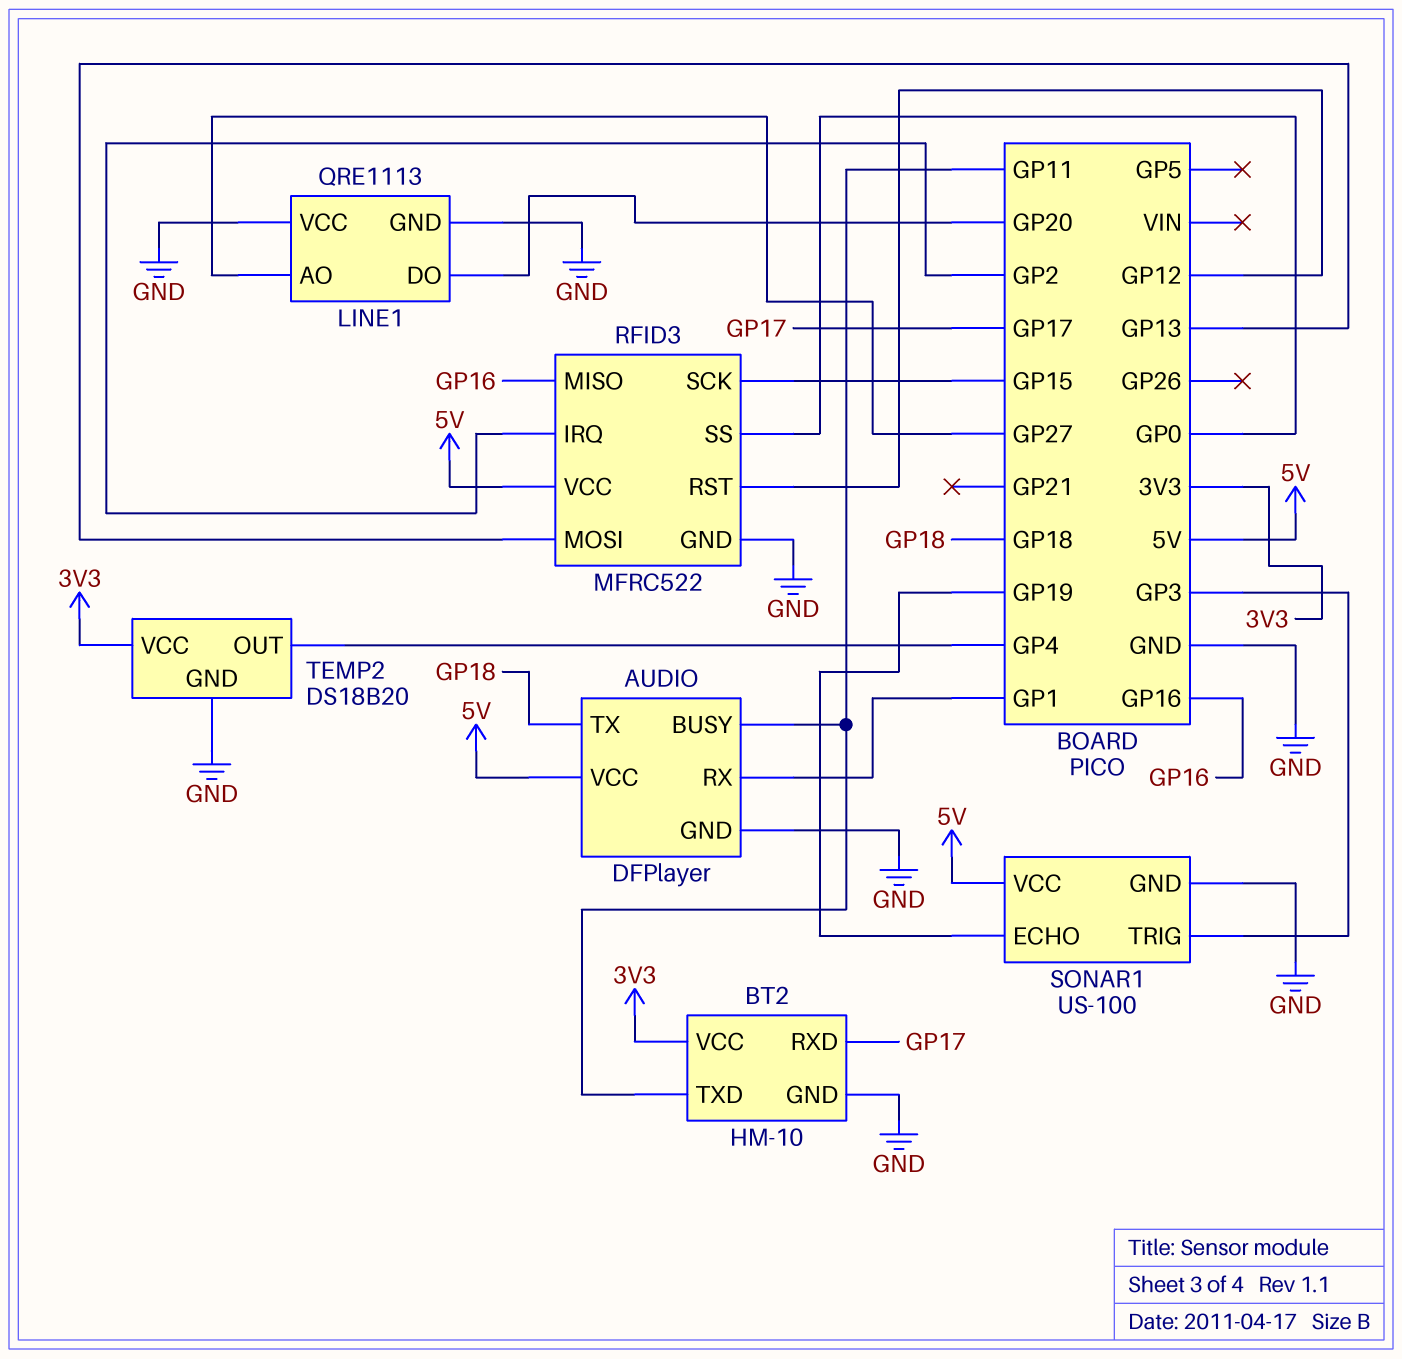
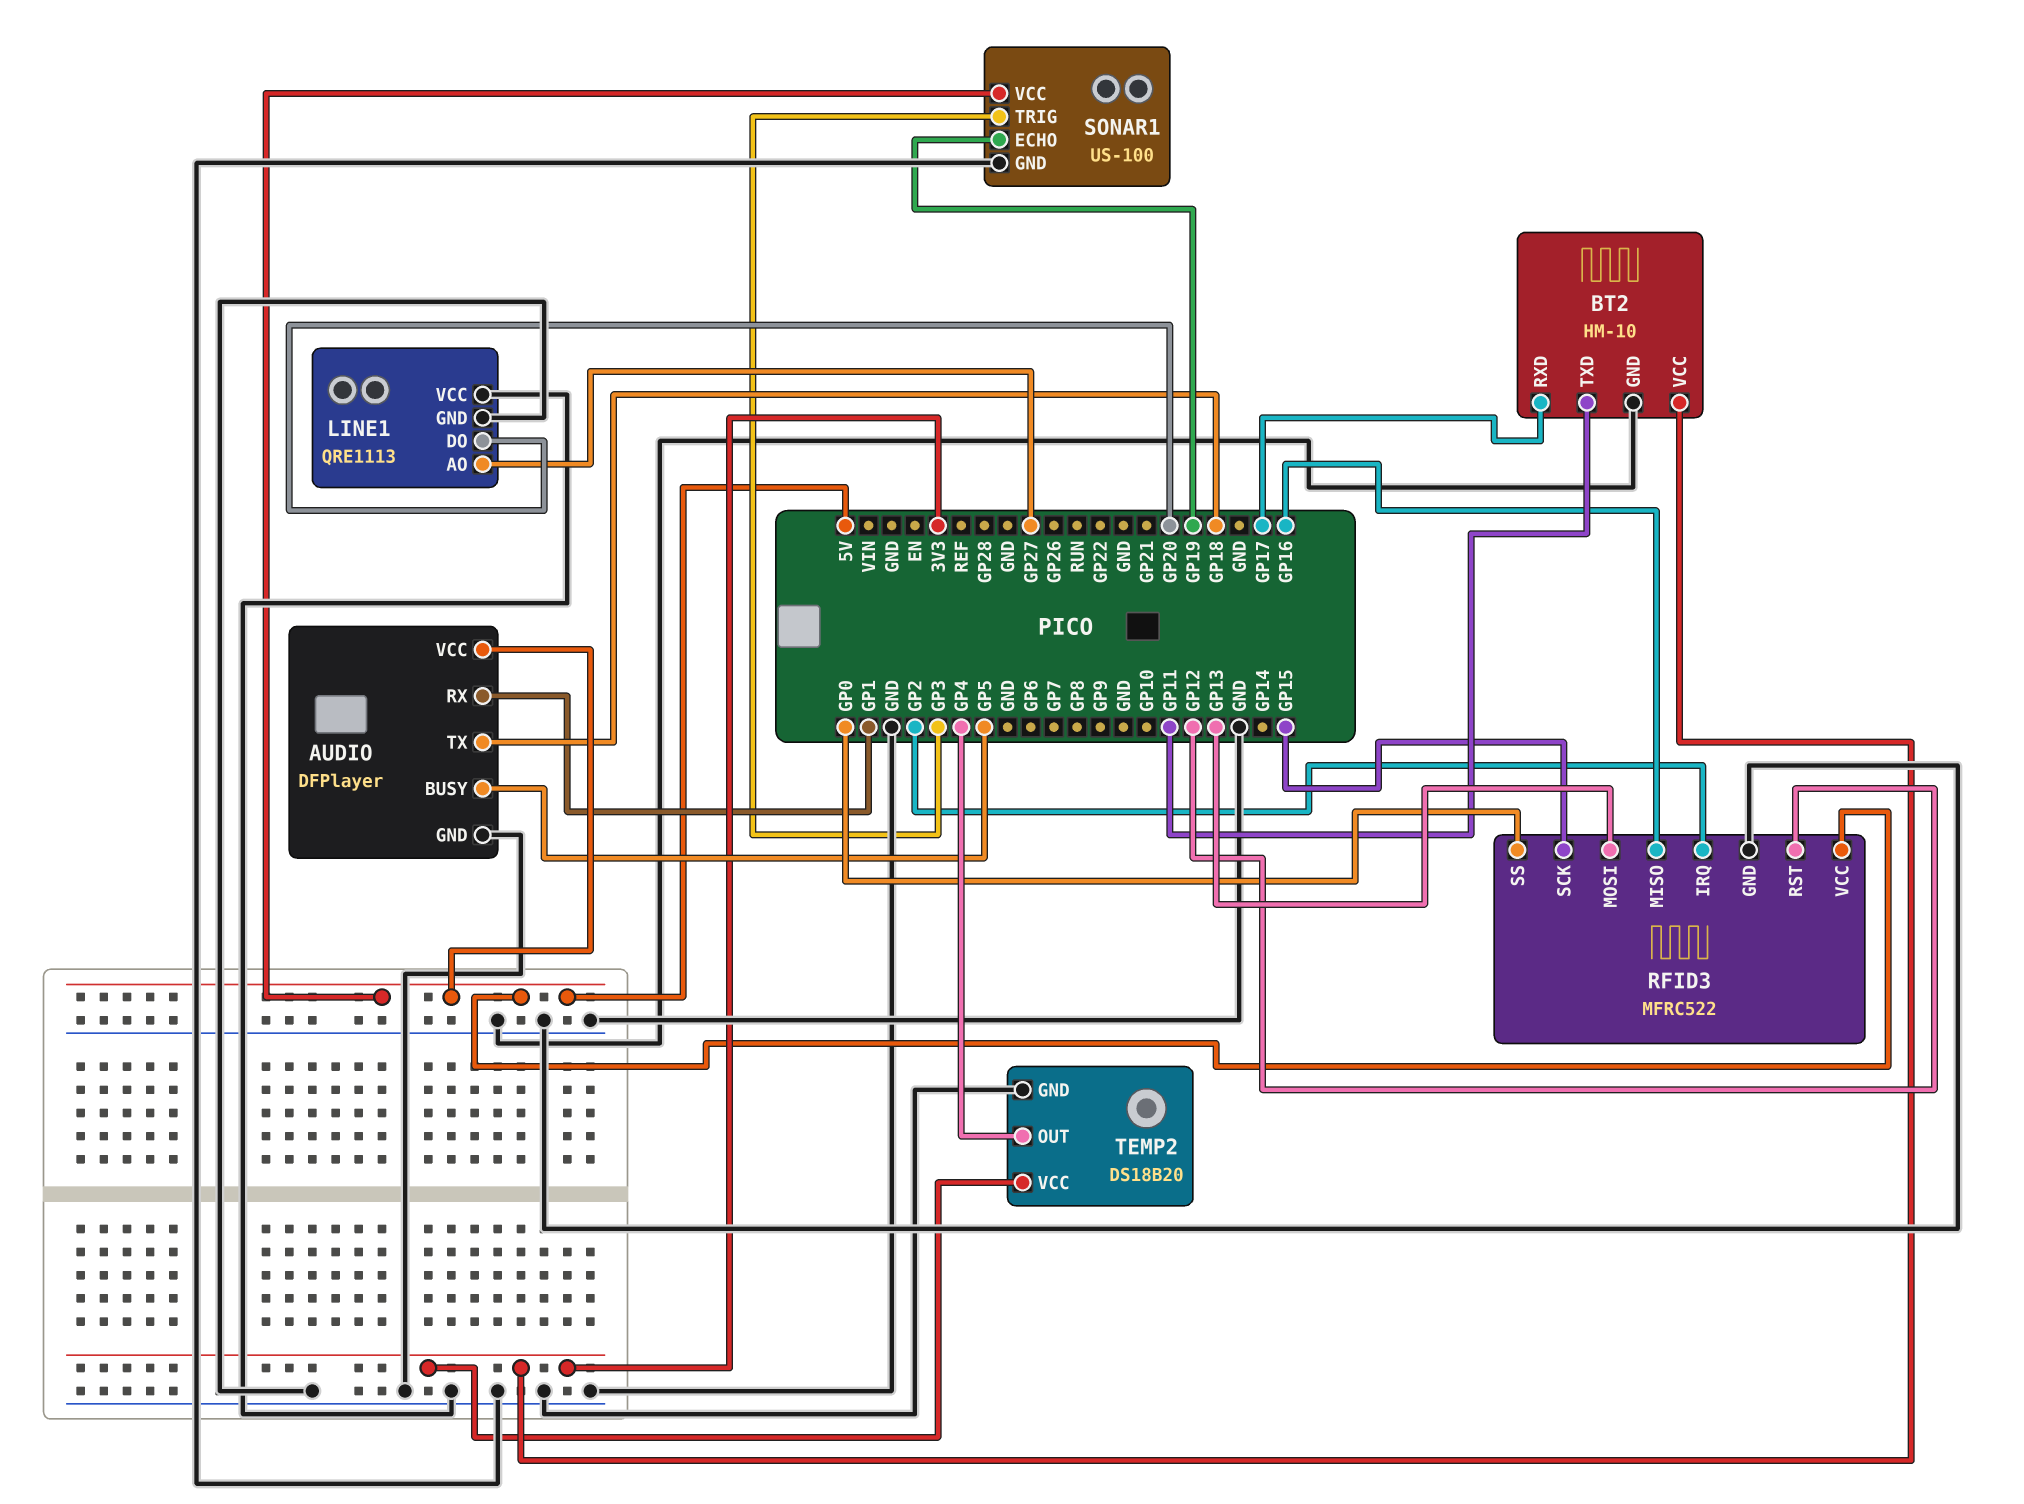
AUDIO pin BUSY: GP11 -> GP5

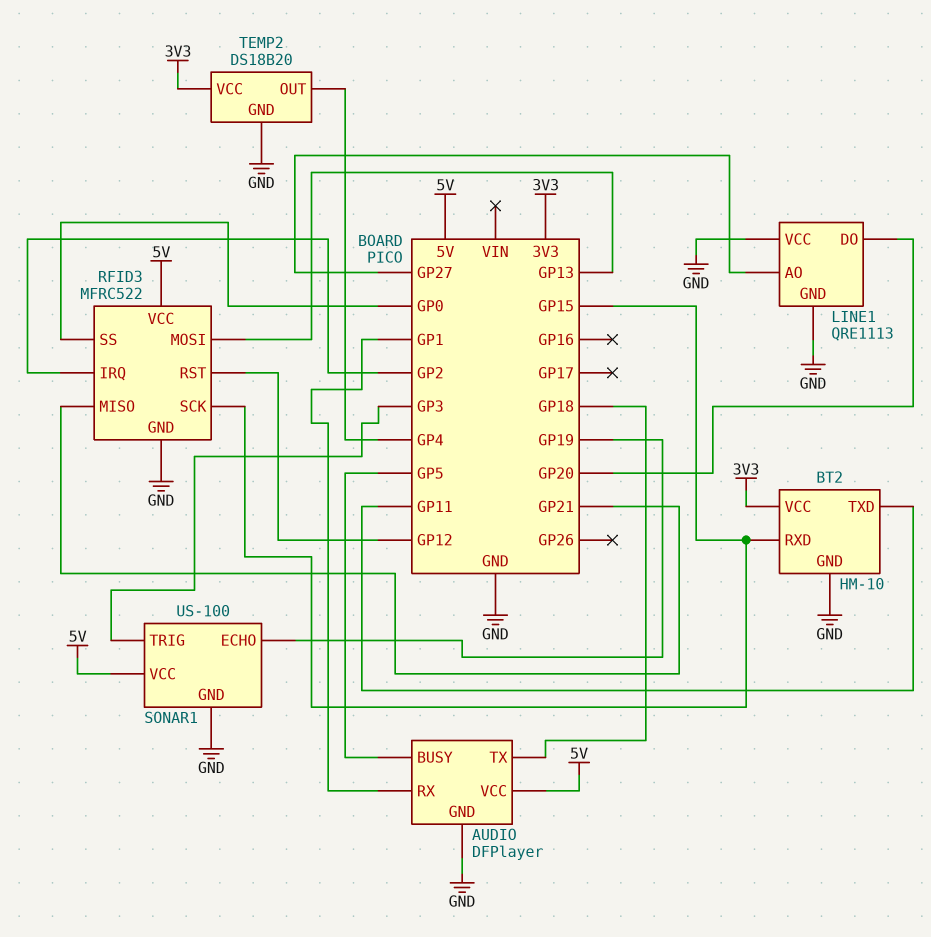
BT2 pin RXD: GP17 -> GP15
RFID3 pin MISO: GP16 -> GP21

